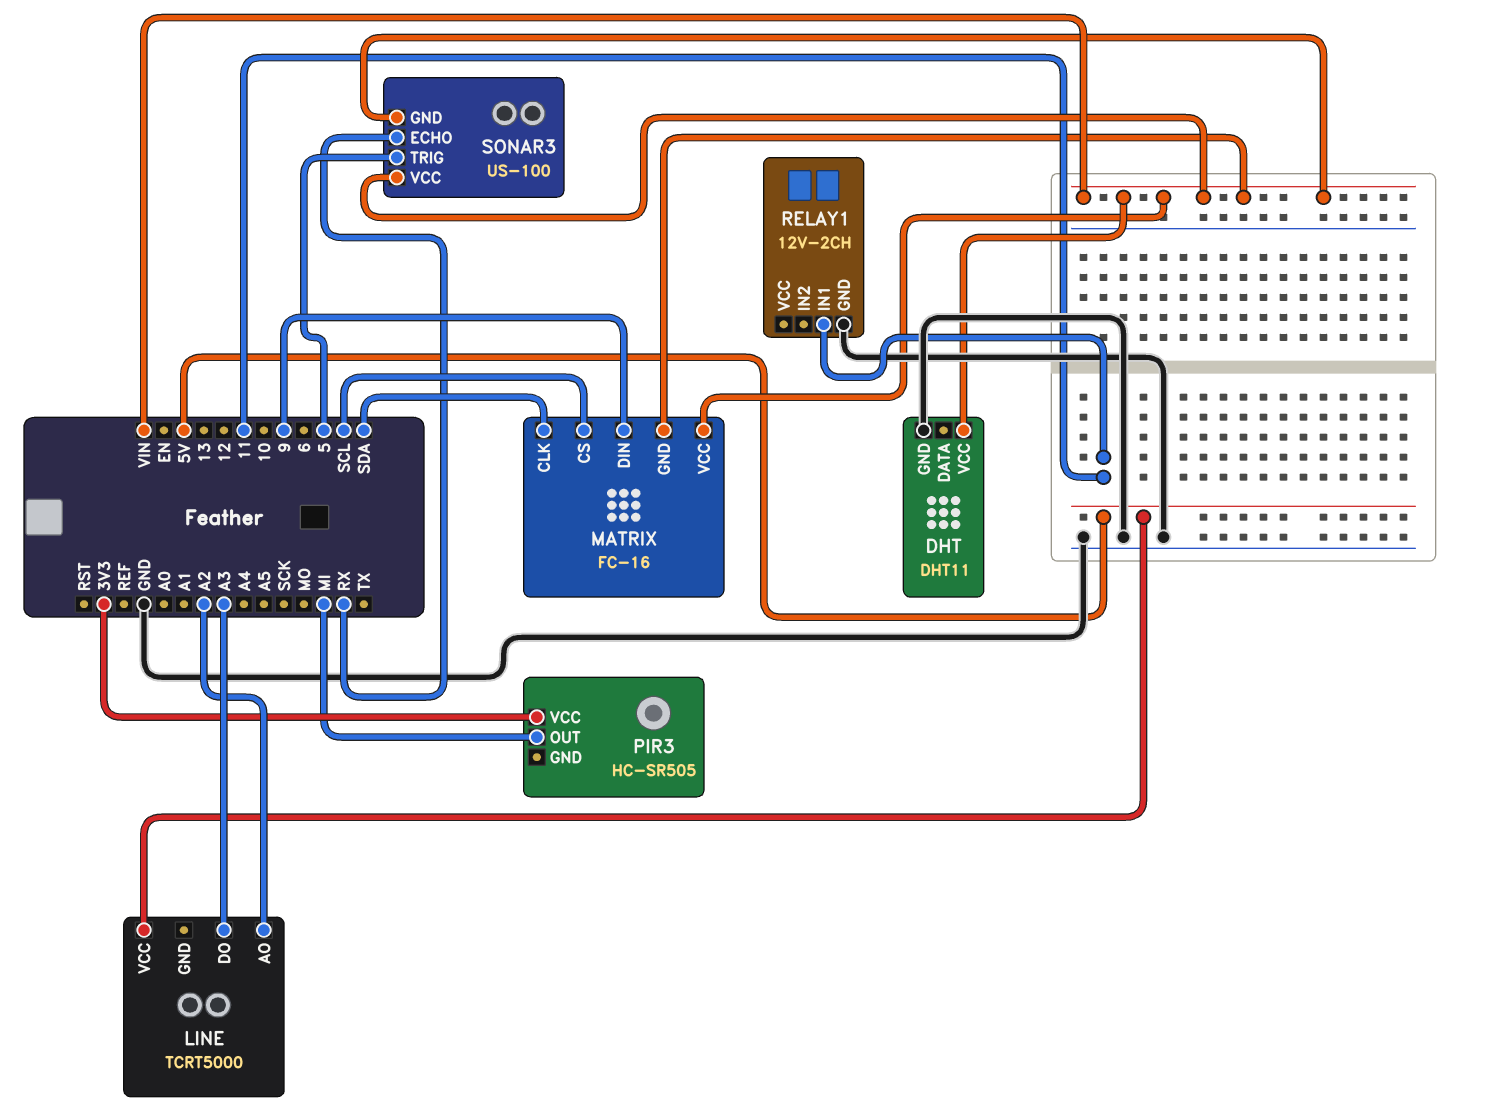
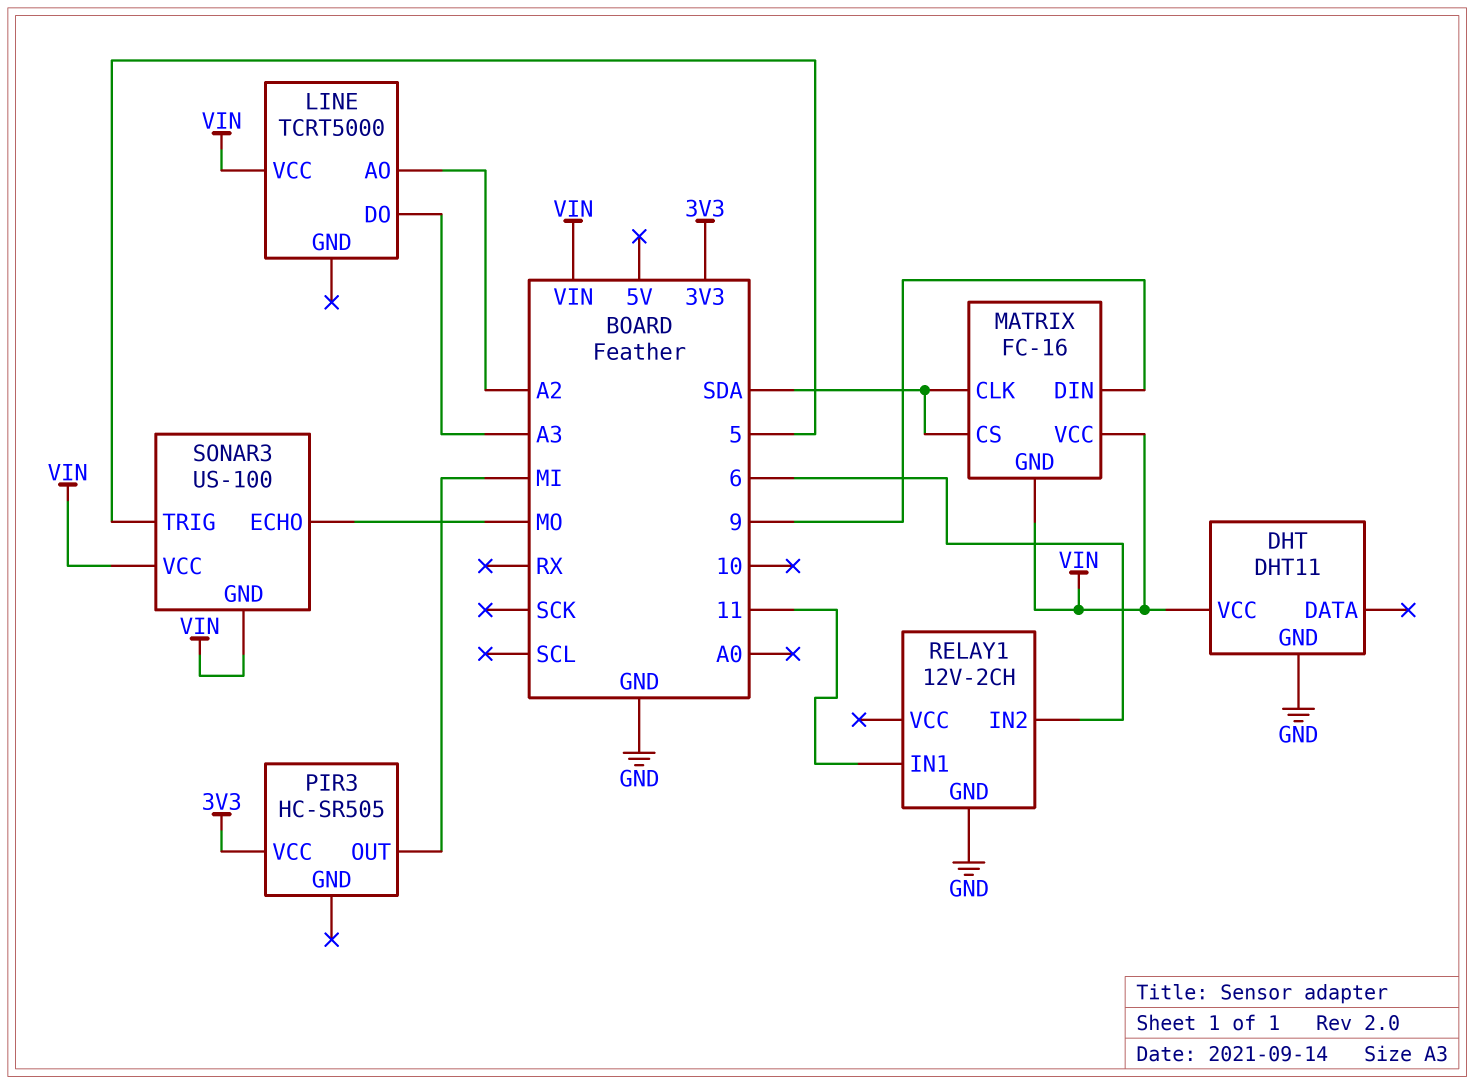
LINE pin VCC: 5V -> VIN
MATRIX pin CS: SCL -> SDA
RELAY1 pin IN2: none -> 6
SONAR3 pin ECHO: RX -> MO

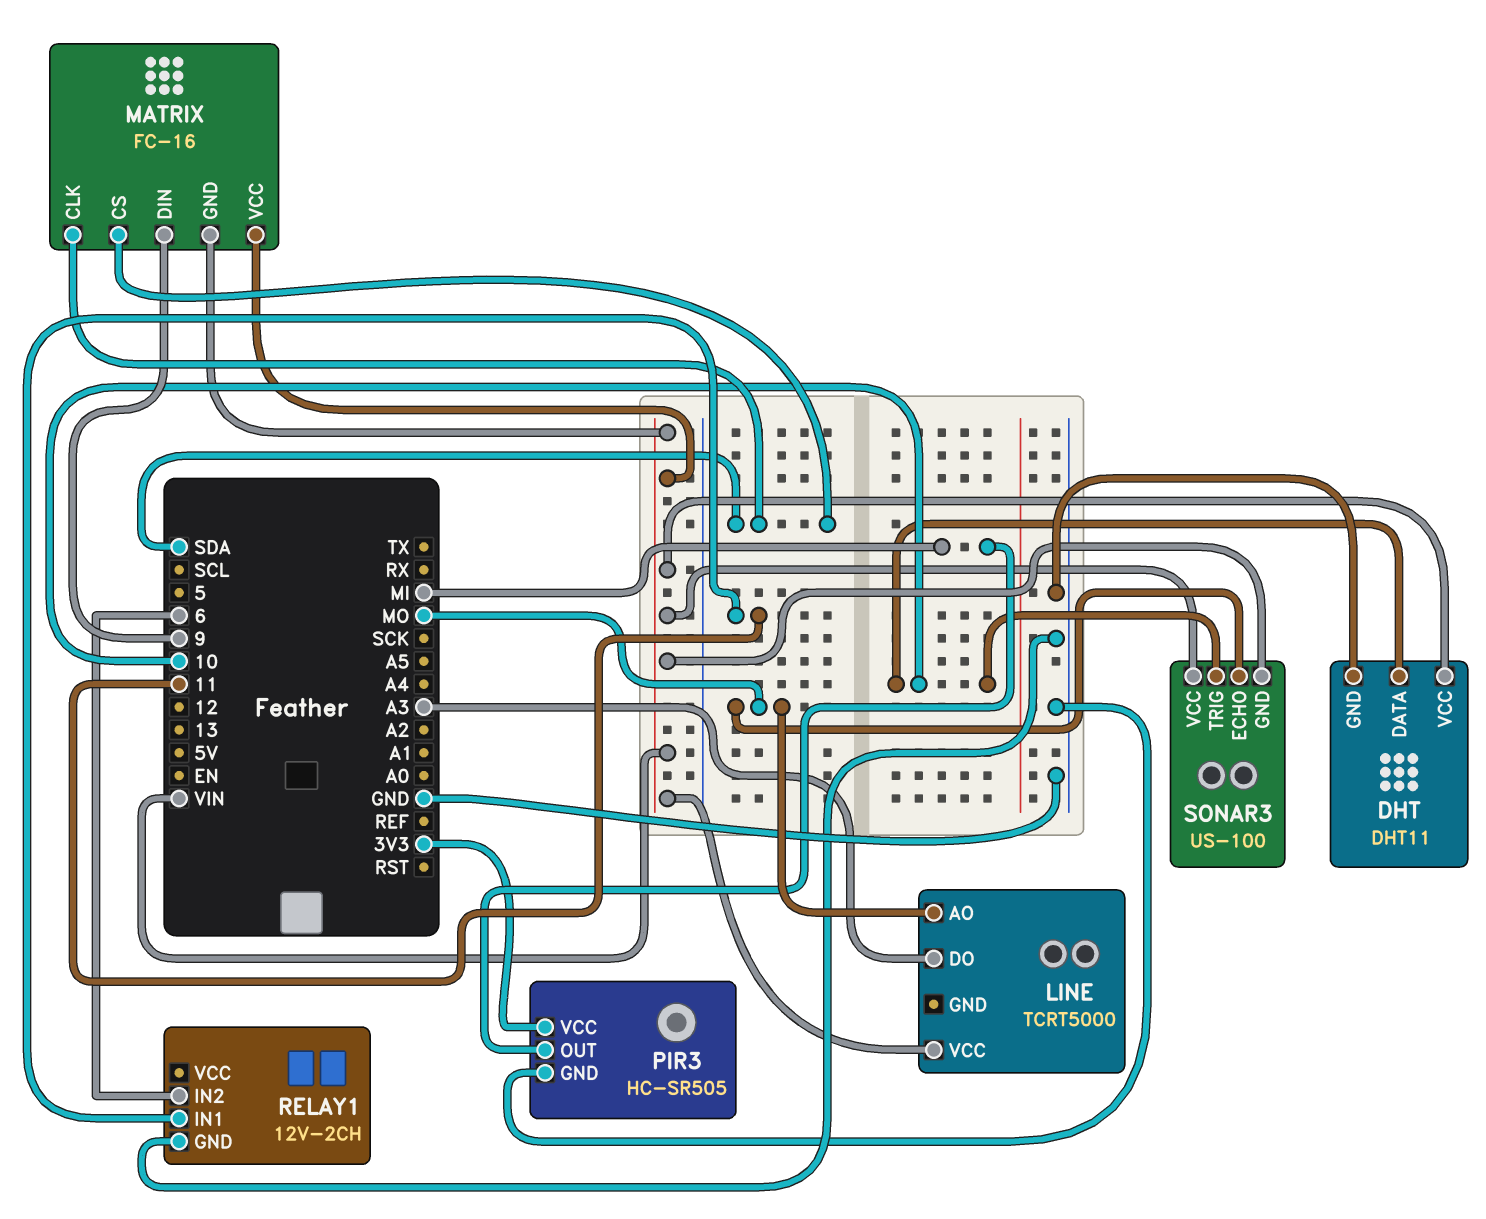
DHT pin DATA: none -> 10
LINE pin AO: A2 -> MO
PIR3 pin GND: none -> GND
SONAR3 pin TRIG: 5 -> 10

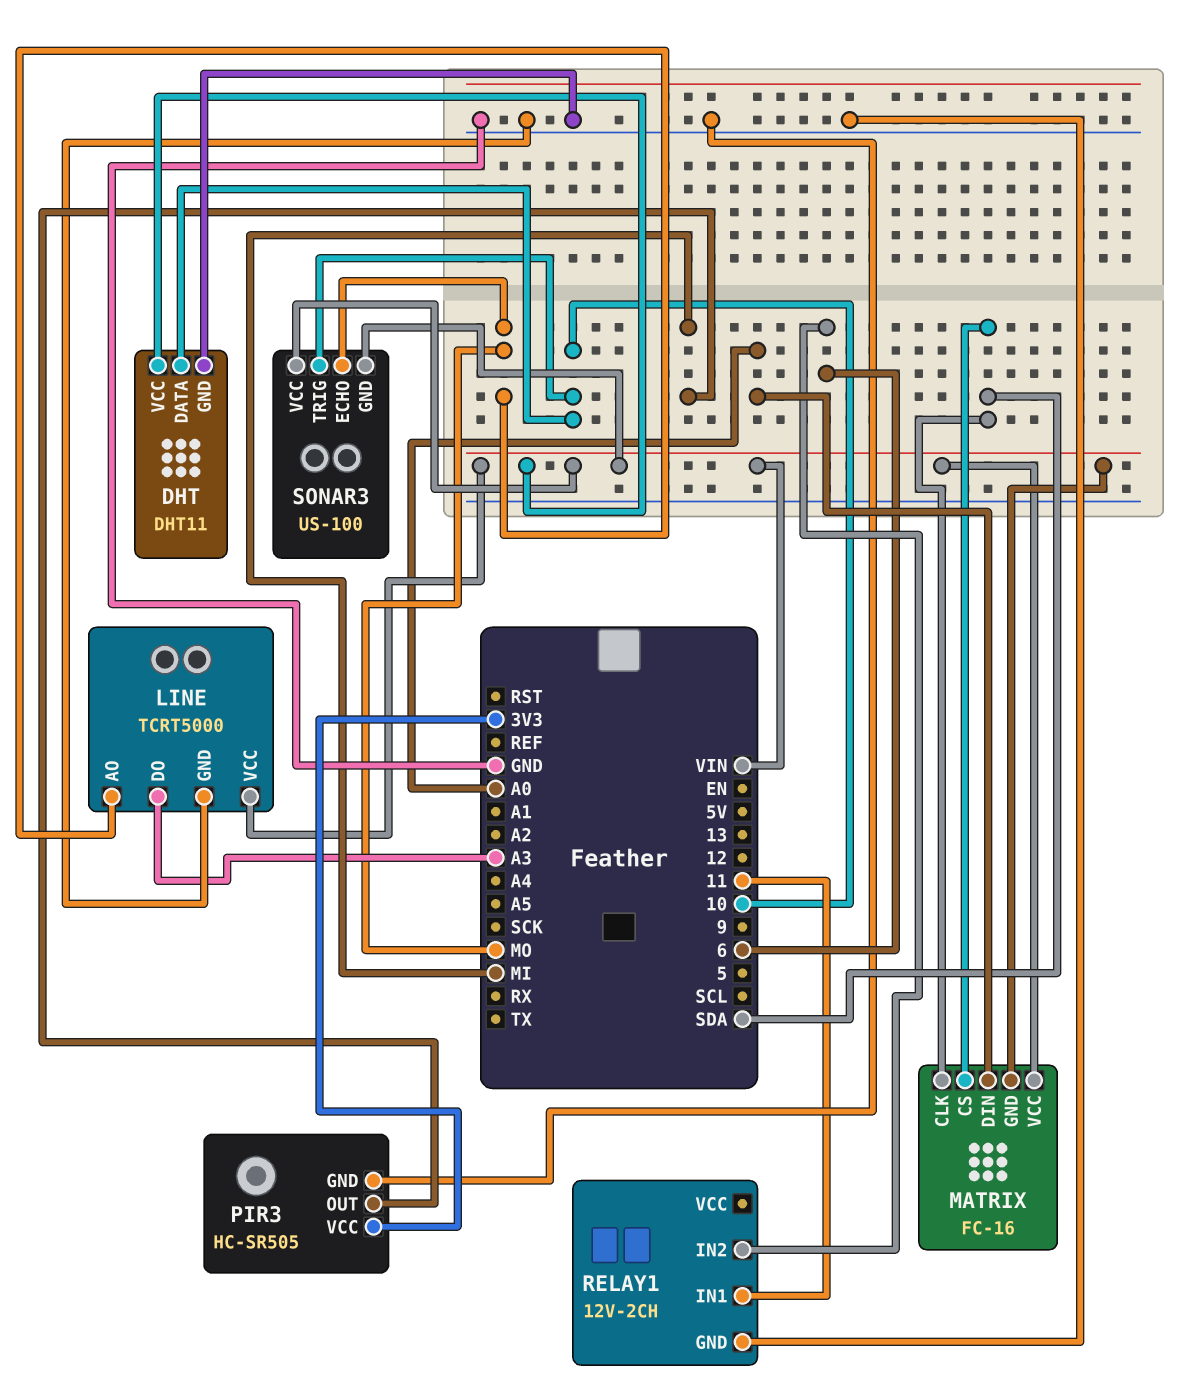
LINE pin GND: none -> GND
MATRIX pin DIN: 9 -> A0

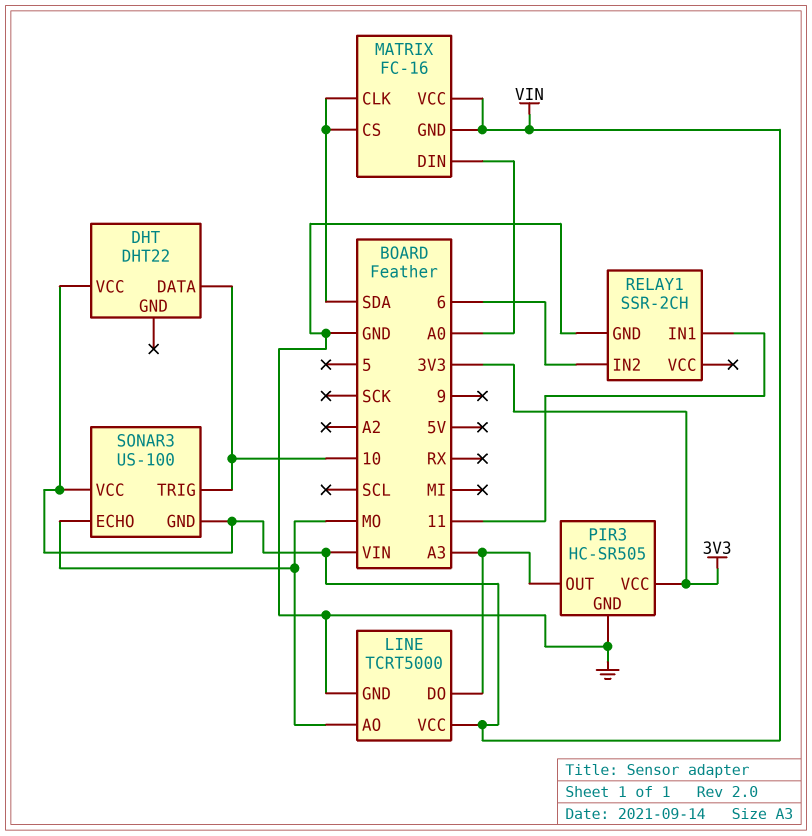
DHT: DHT11 -> DHT22
DHT pin GND: GND -> none
PIR3 pin OUT: MI -> A3
RELAY1: 12V-2CH -> SSR-2CH

